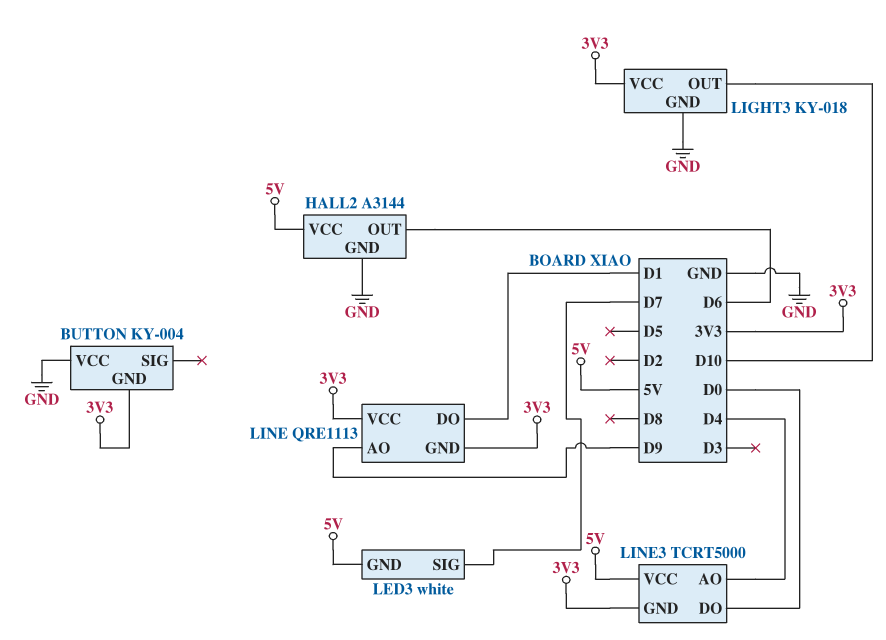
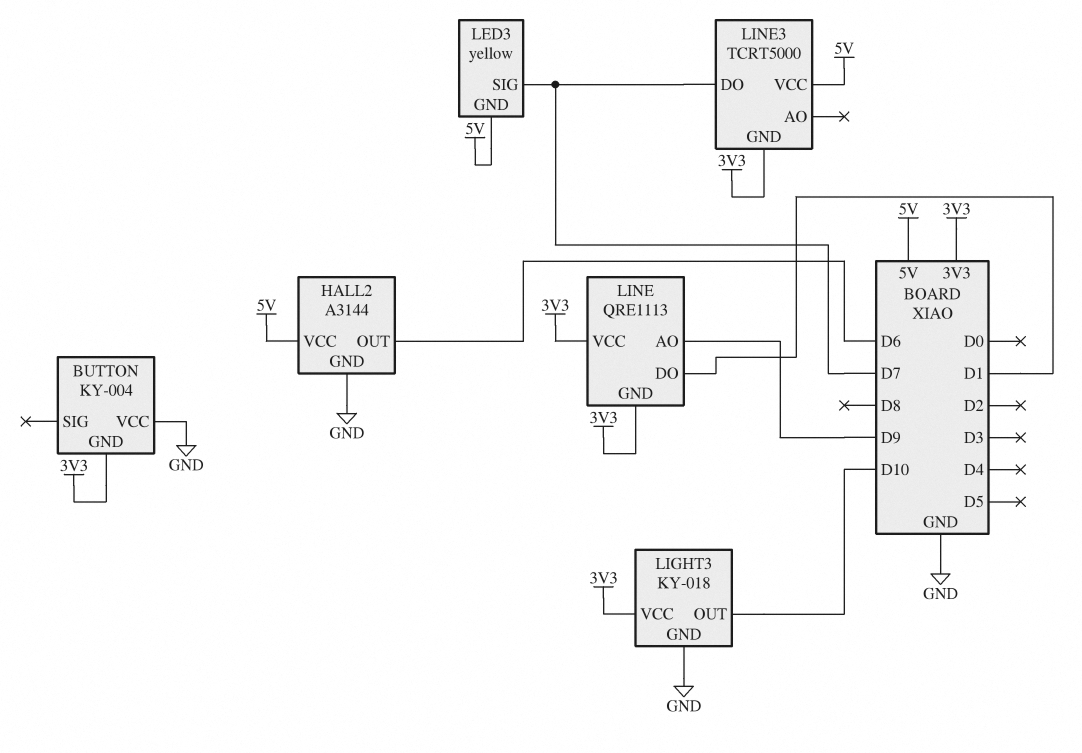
LED3: white -> yellow
LINE3 pin AO: D4 -> none
LINE3 pin DO: D0 -> D7

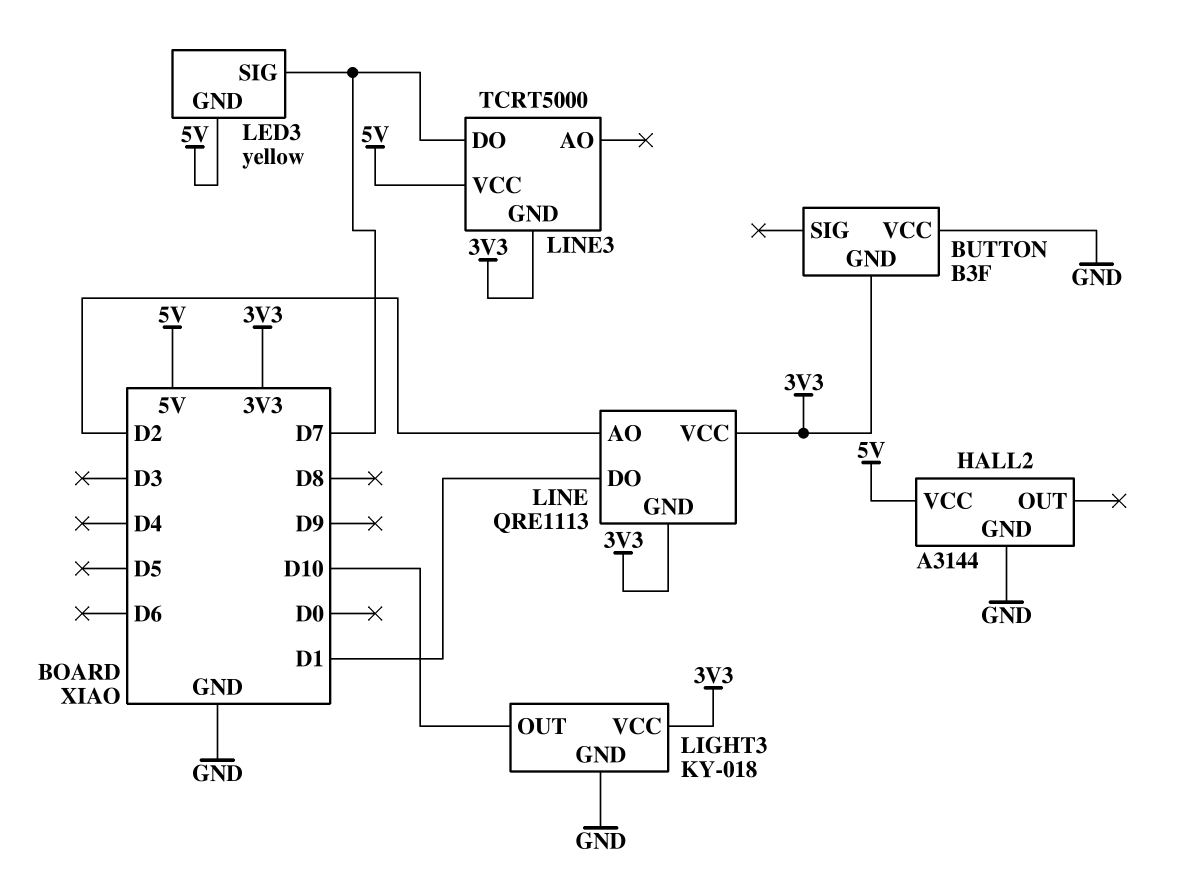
BUTTON: KY-004 -> B3F
HALL2 pin OUT: D6 -> none
LINE pin AO: D9 -> D2

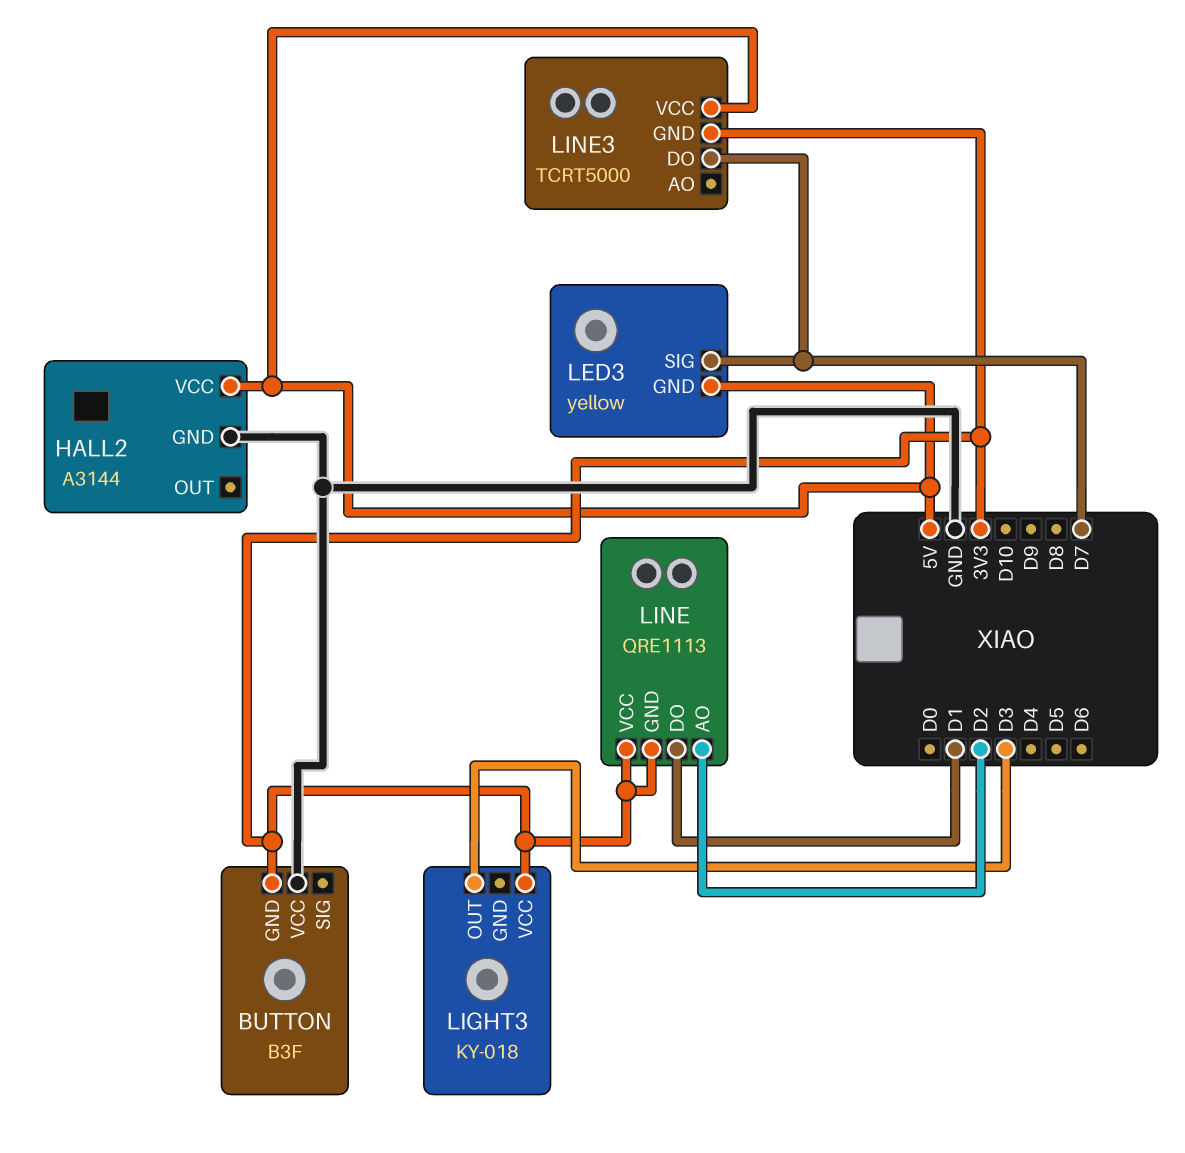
LIGHT3 pin GND: GND -> none
LIGHT3 pin OUT: D10 -> D3

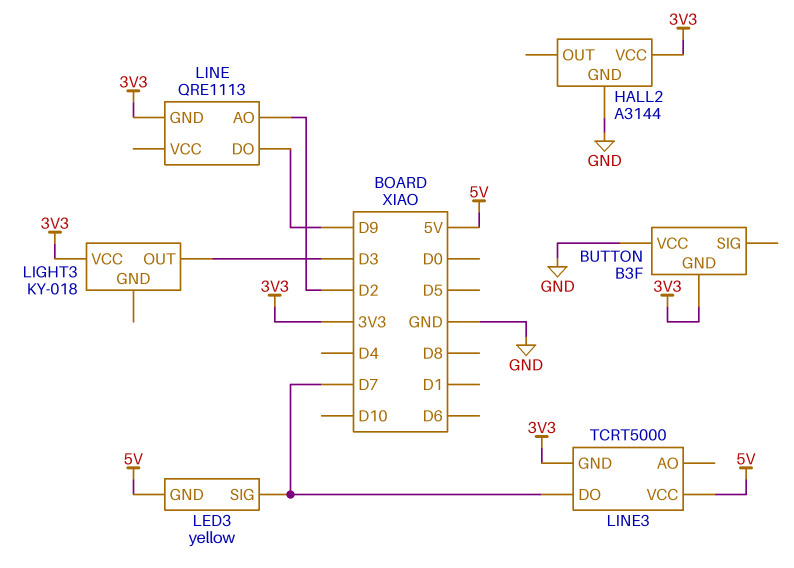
HALL2 pin VCC: 5V -> 3V3
LINE pin DO: D1 -> D9
LINE pin VCC: 3V3 -> none

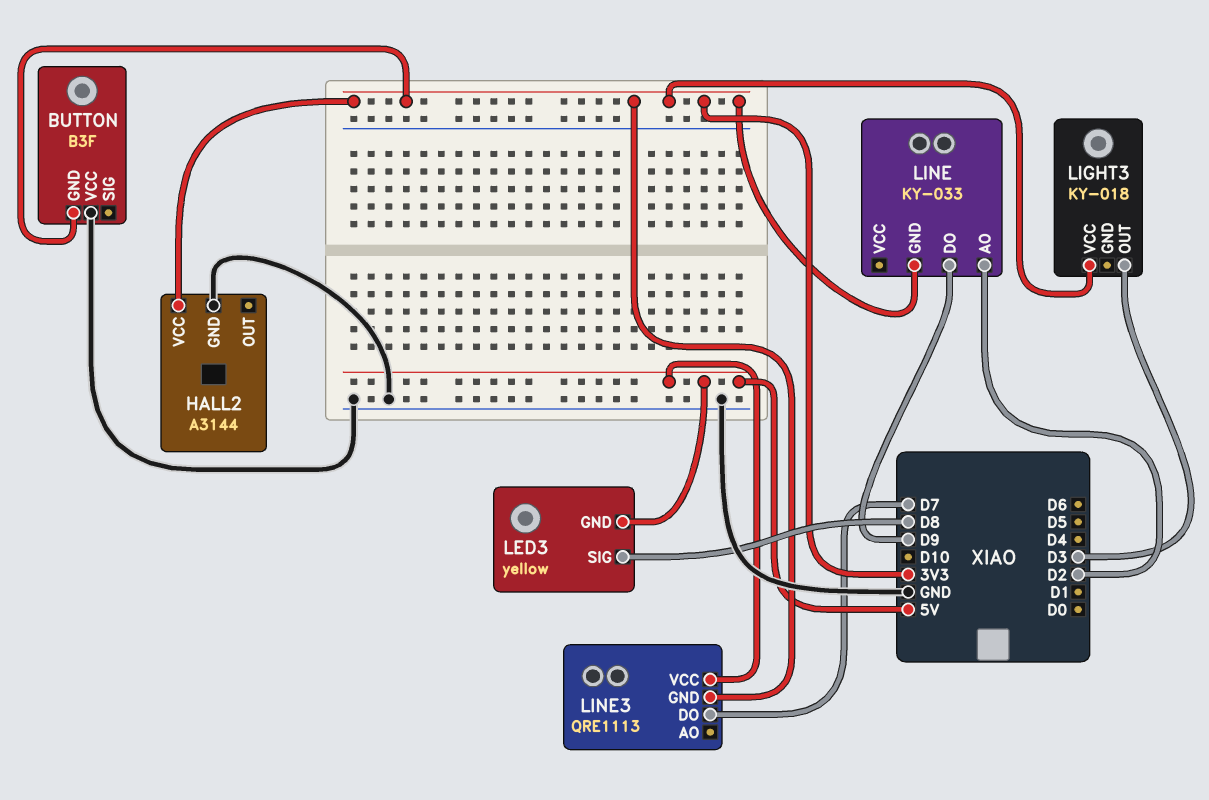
LED3 pin SIG: D7 -> D8
LINE: QRE1113 -> KY-033
LINE3: TCRT5000 -> QRE1113

